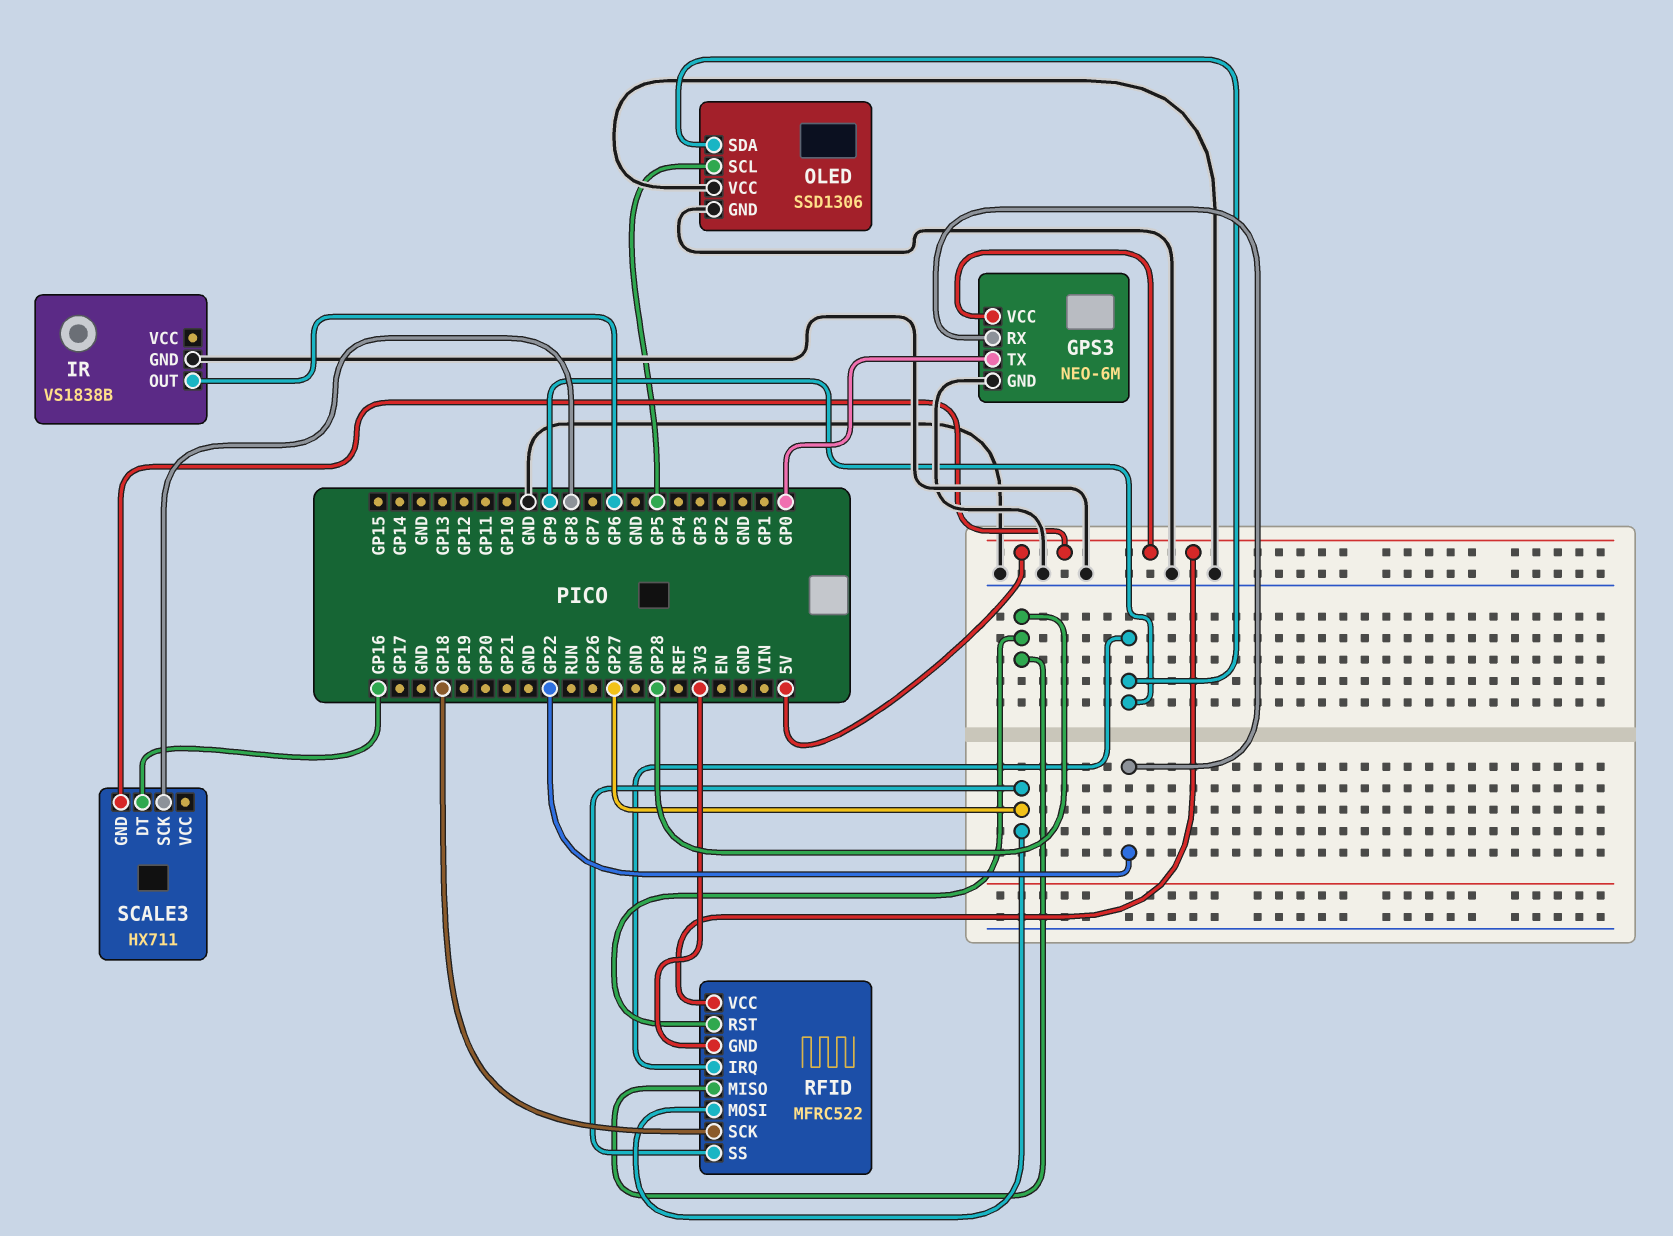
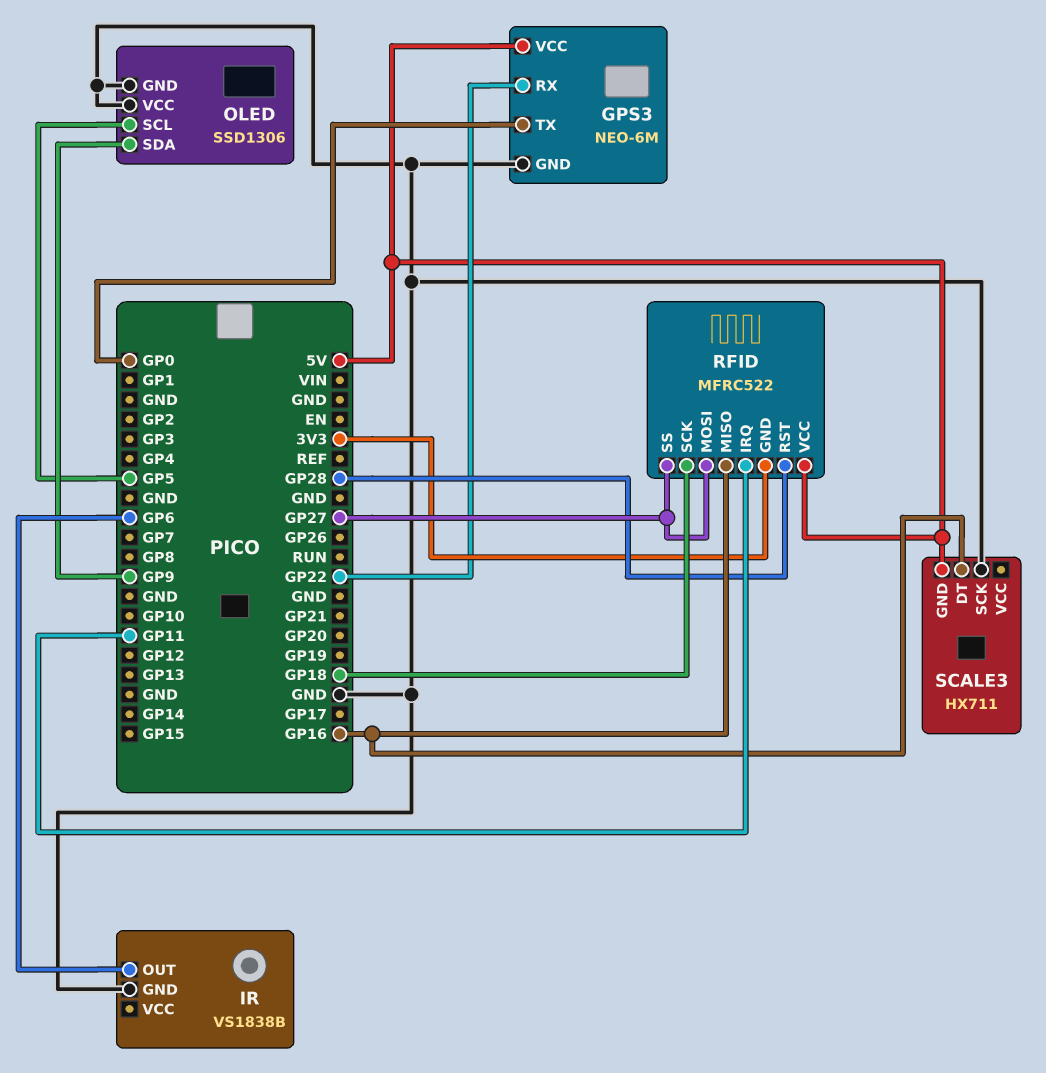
RFID pin IRQ: GP9 -> GP11
RFID pin MISO: GP28 -> GP16
SCALE3 pin SCK: GP8 -> GND

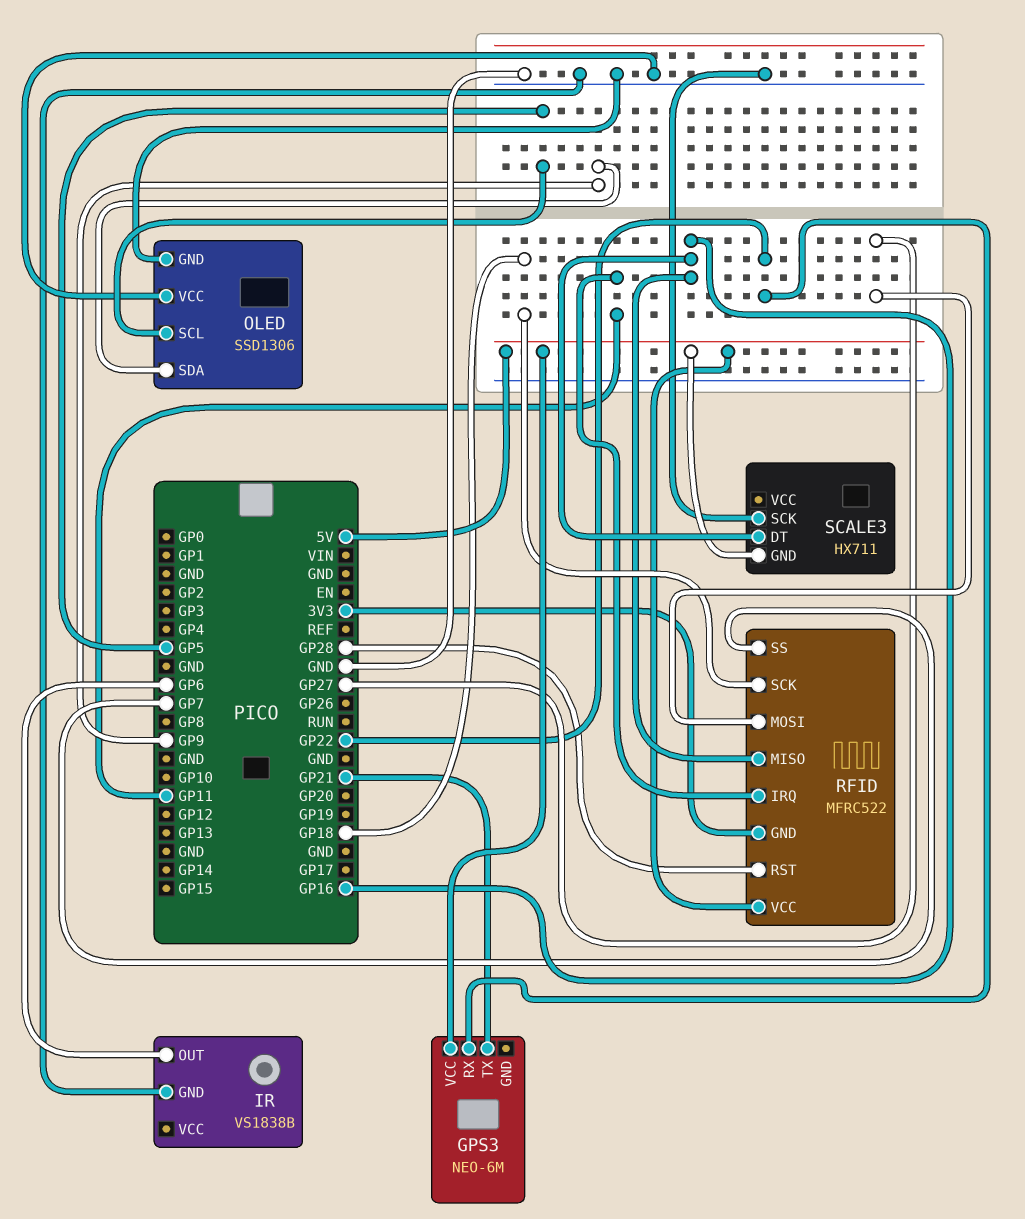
GPS3 pin GND: GND -> none
GPS3 pin TX: GP0 -> GP21
RFID pin SS: GP27 -> GP7

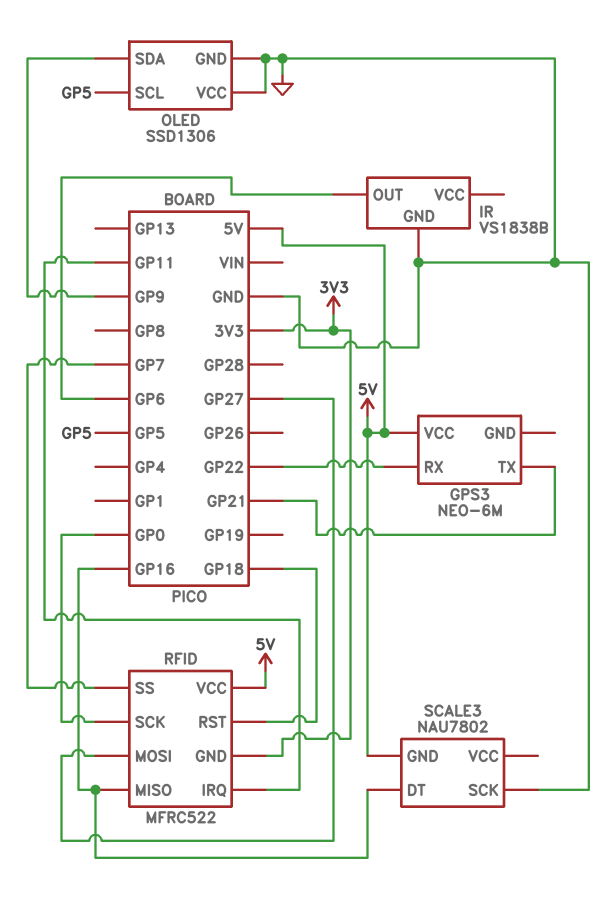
RFID pin RST: GP28 -> GP18
RFID pin SCK: GP18 -> GP0
SCALE3: HX711 -> NAU7802

